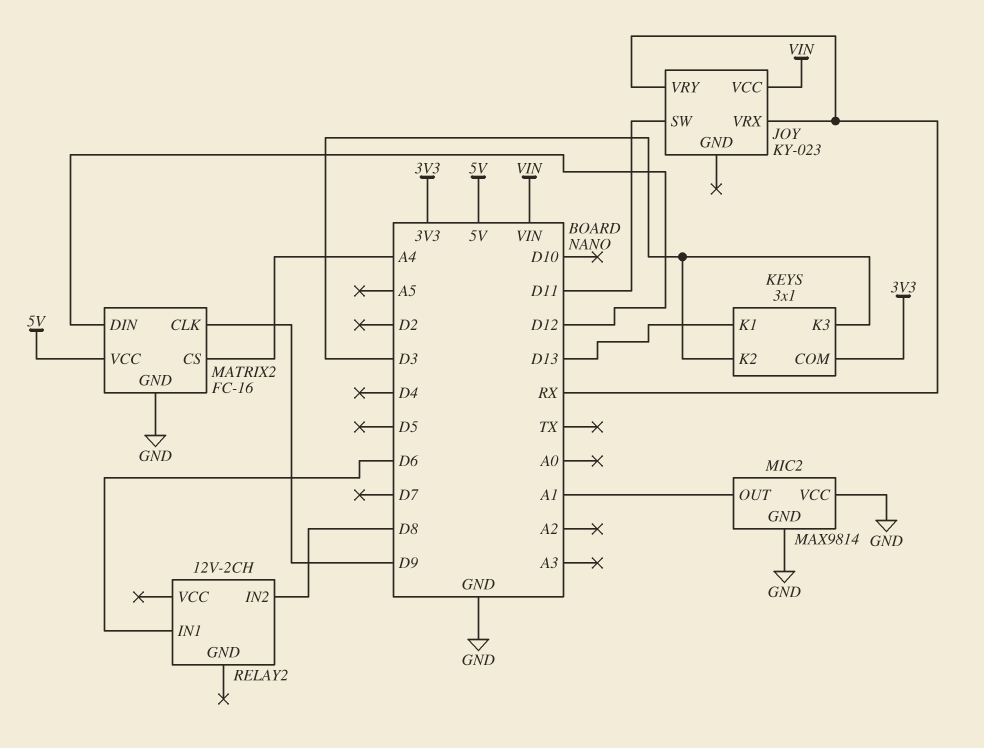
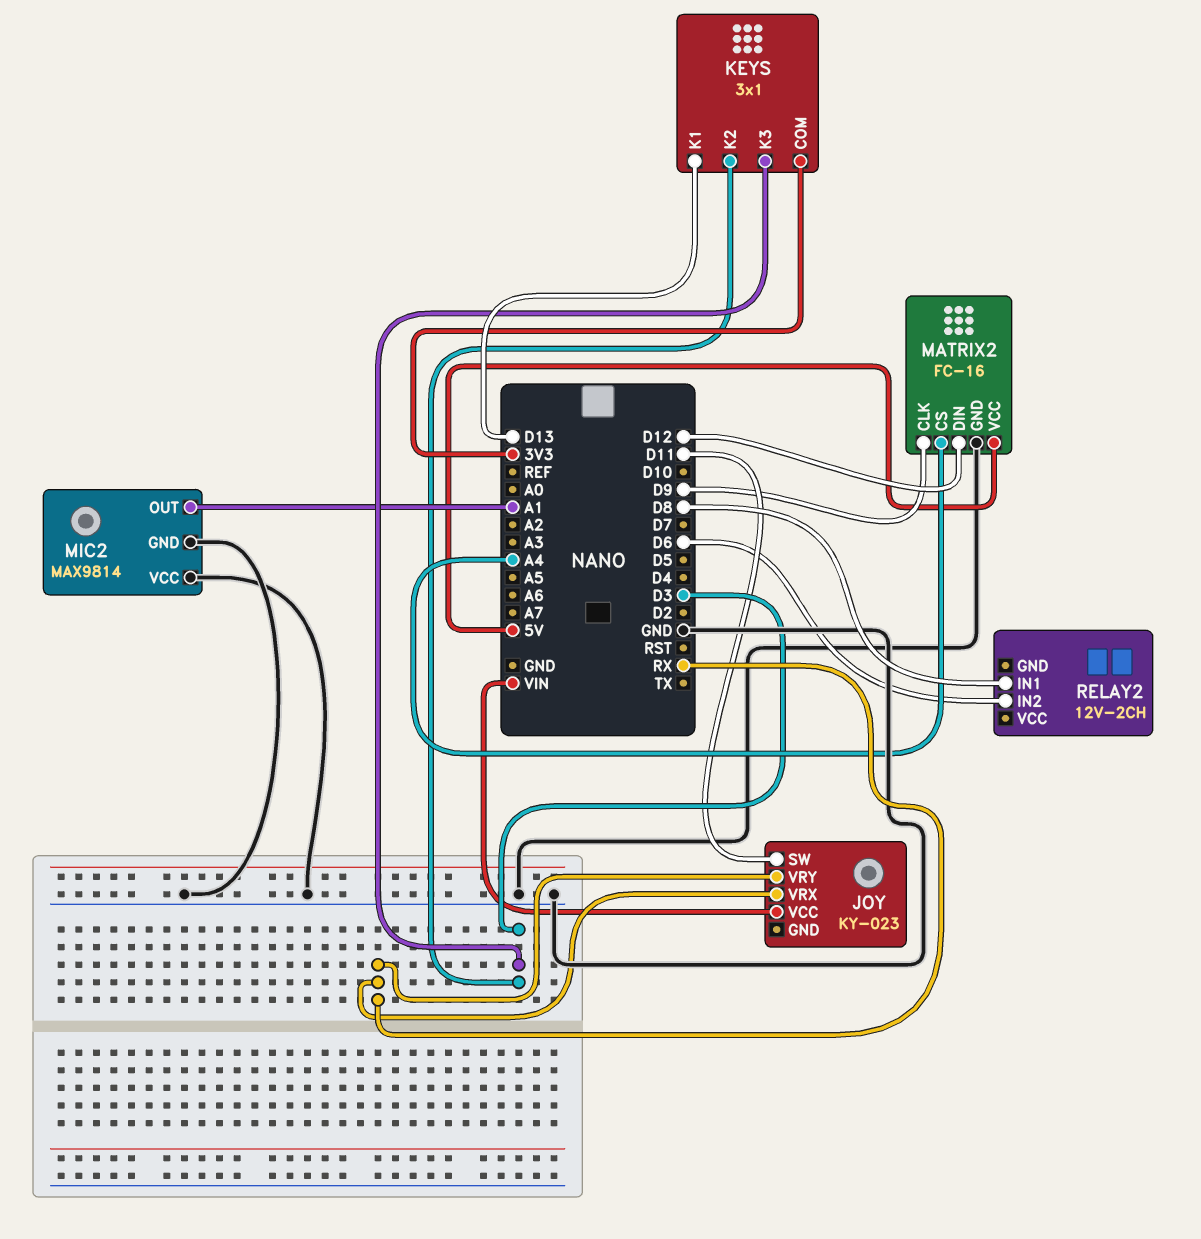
RELAY2 pin IN1: D6 -> D8
RELAY2 pin IN2: D8 -> D6

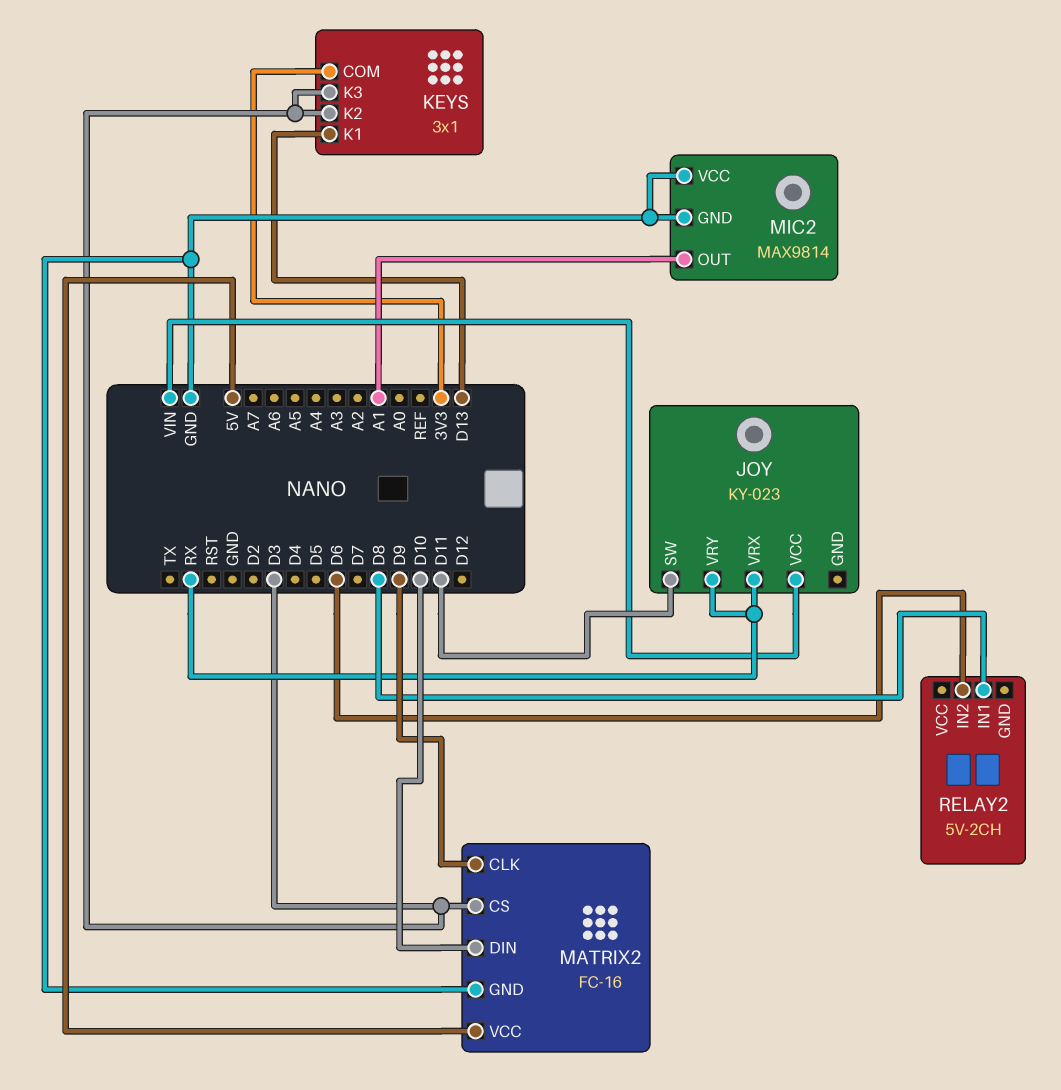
MATRIX2 pin CS: A4 -> D3
MATRIX2 pin DIN: D12 -> D10
RELAY2: 12V-2CH -> 5V-2CH

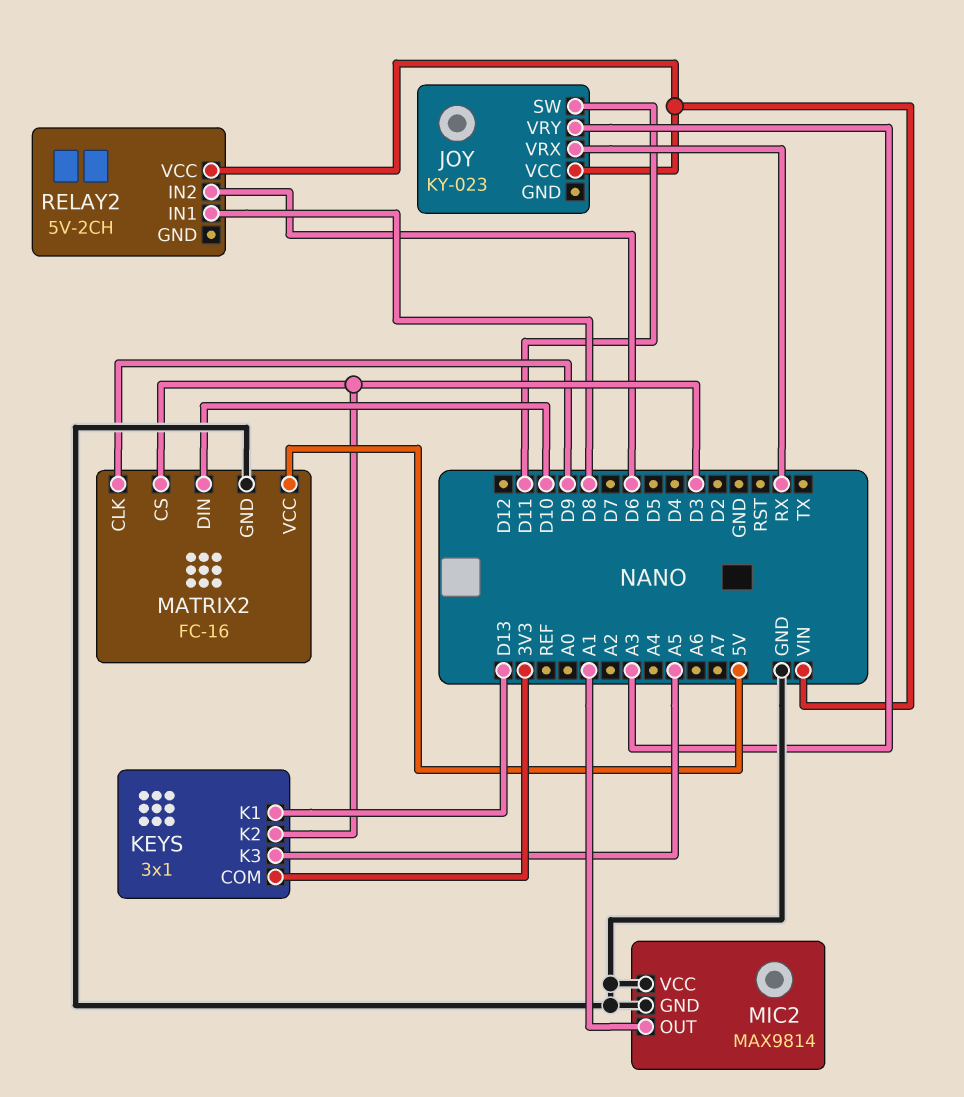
JOY pin VRY: RX -> A3
KEYS pin K3: D3 -> A5
RELAY2 pin VCC: none -> VIN

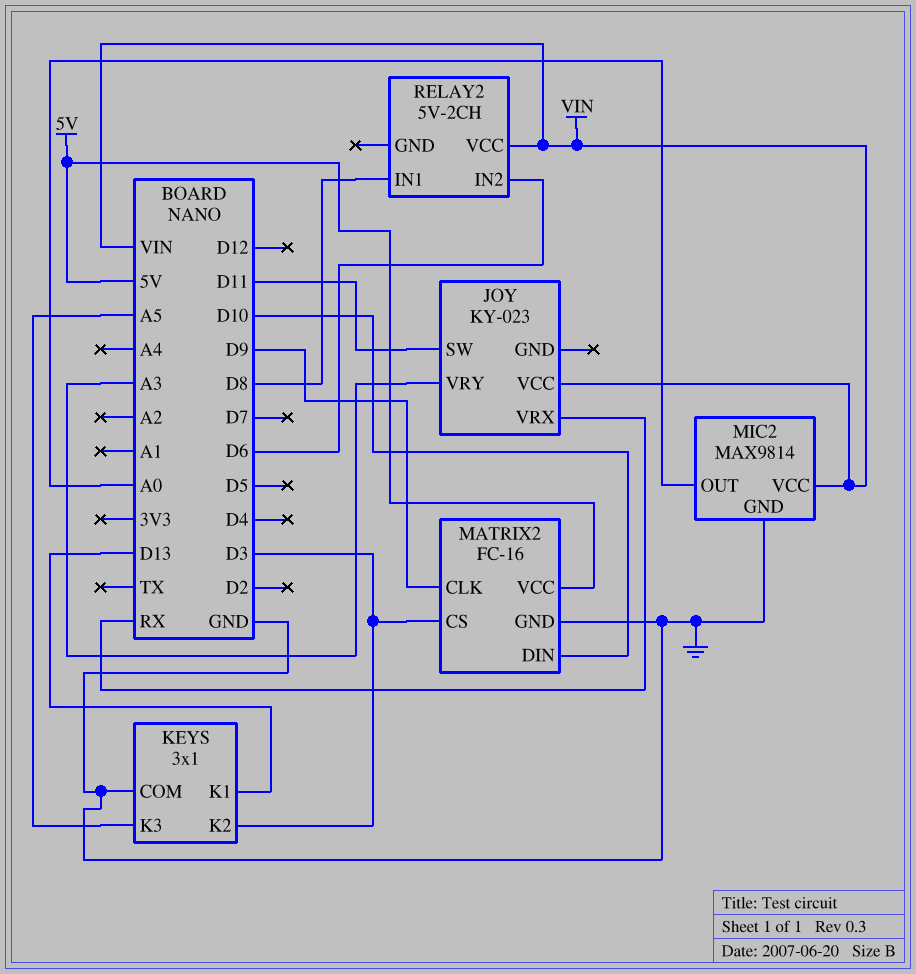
KEYS pin COM: 3V3 -> GND
MIC2 pin OUT: A1 -> A0
MIC2 pin VCC: GND -> VIN

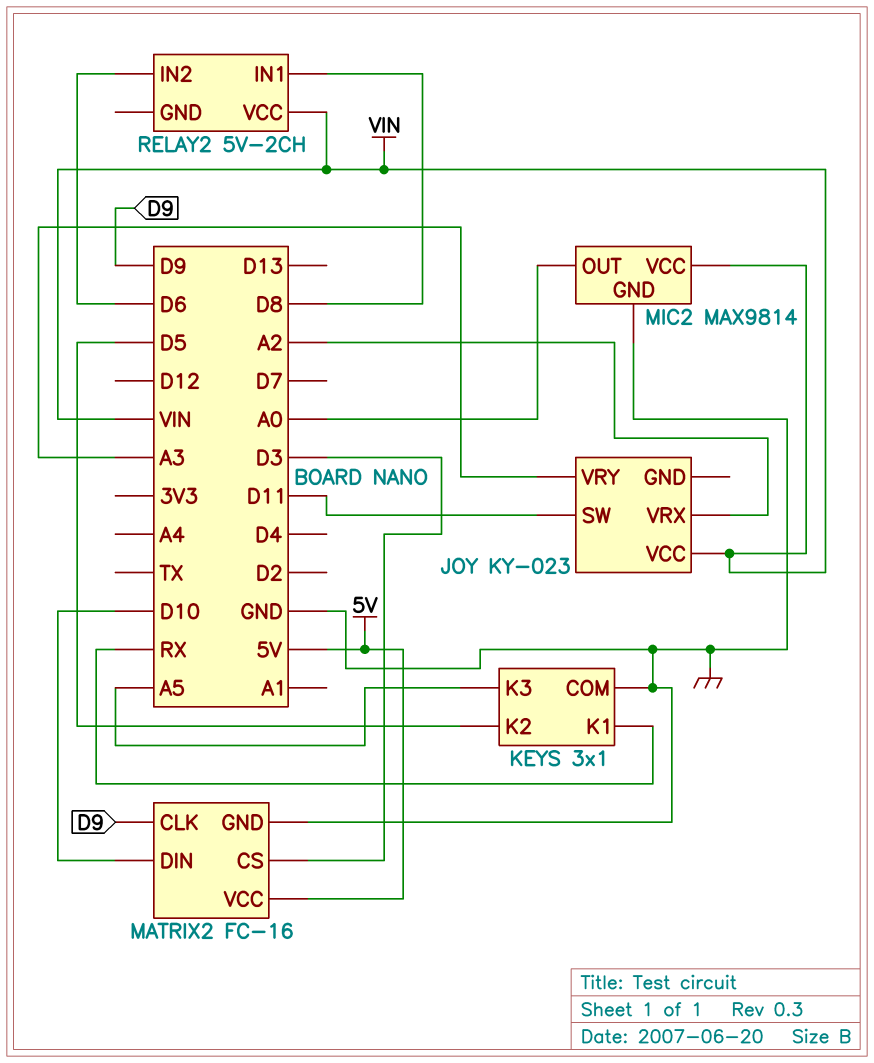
JOY pin VRX: RX -> A2
KEYS pin K1: D13 -> RX
KEYS pin K2: D3 -> D5

